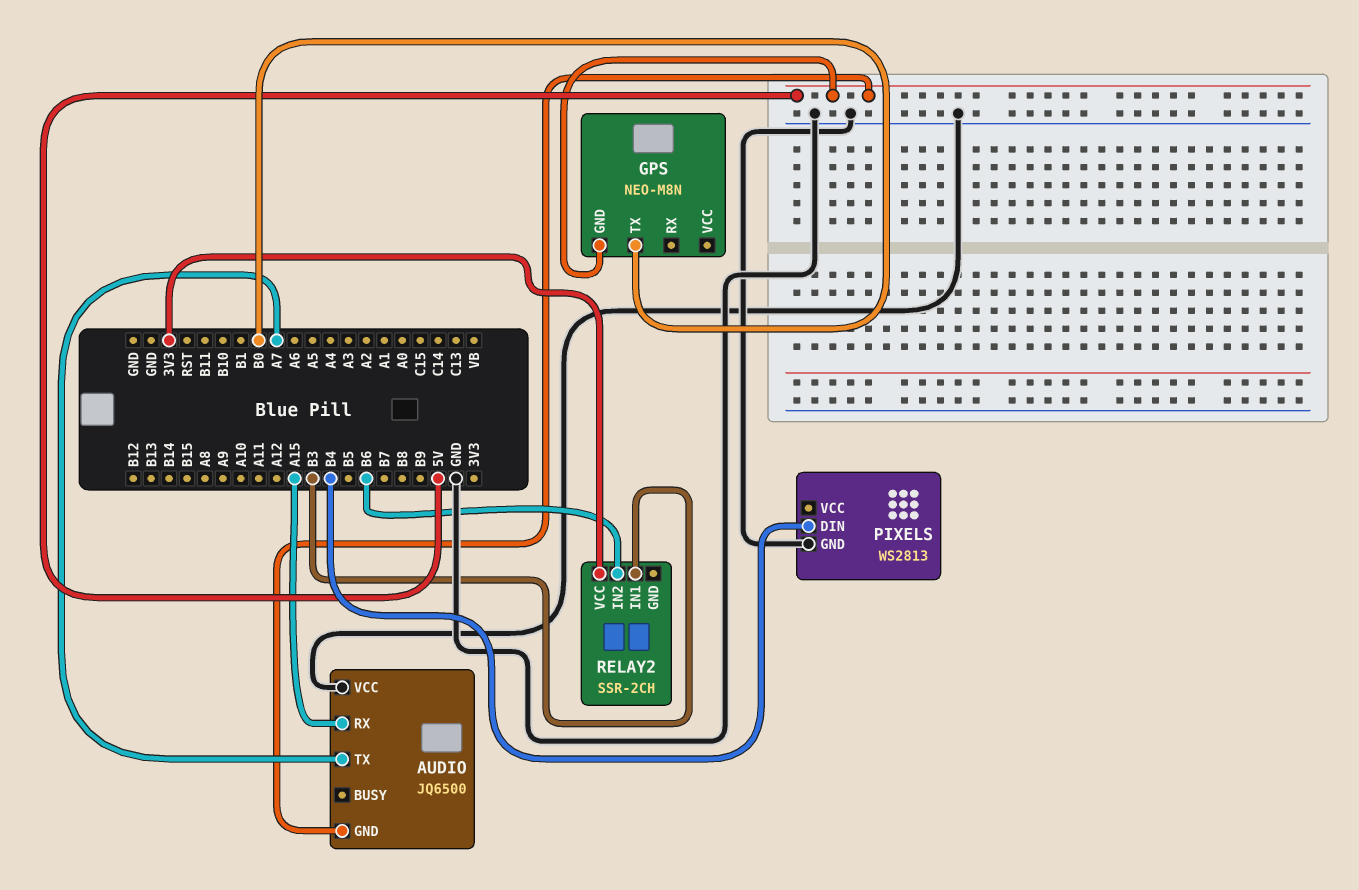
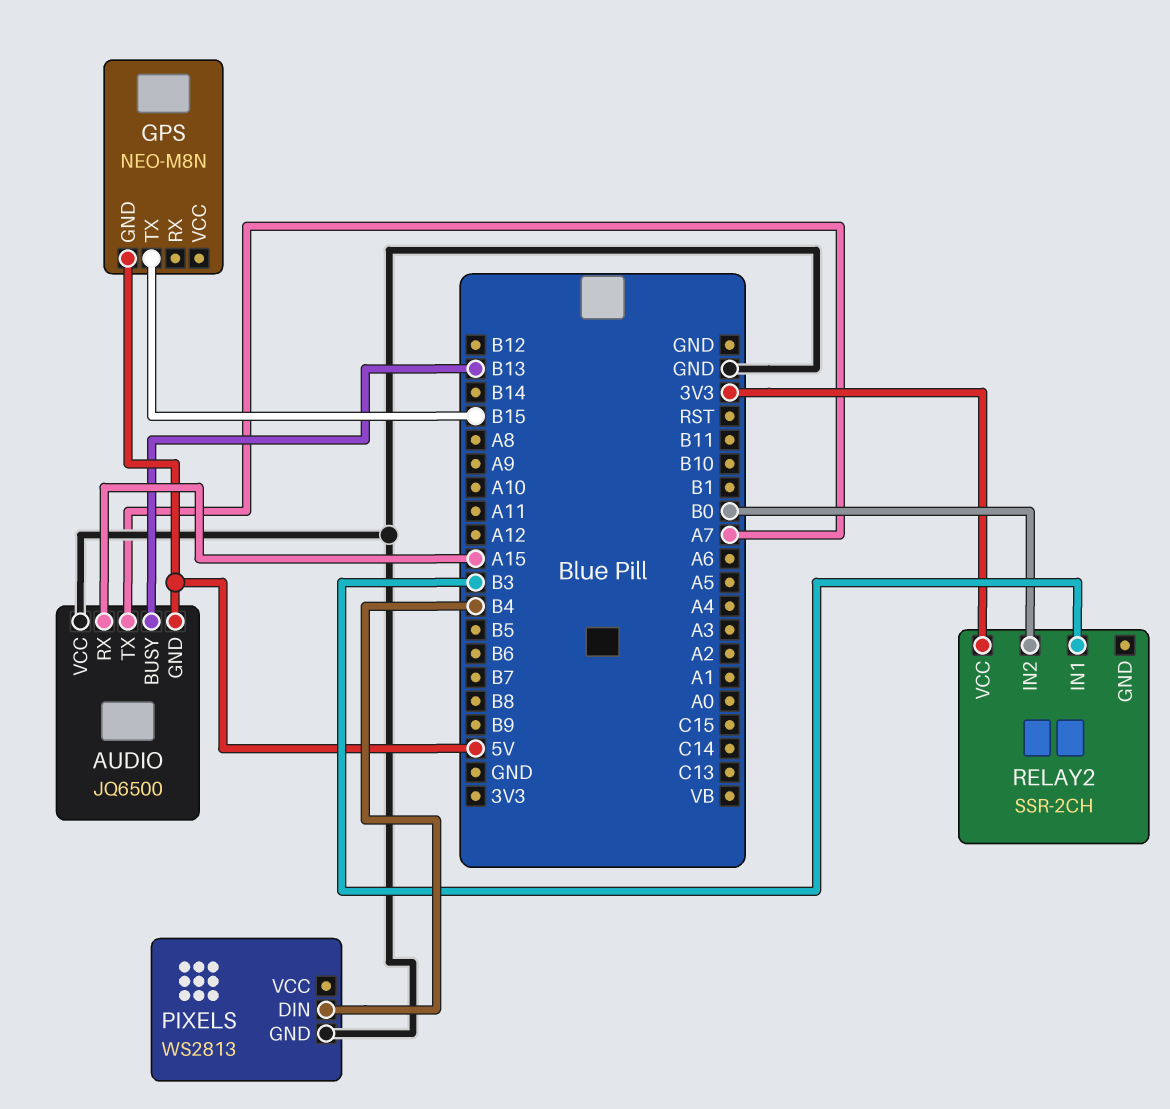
AUDIO pin BUSY: none -> B13
GPS pin TX: B0 -> B15
RELAY2 pin IN2: B6 -> B0

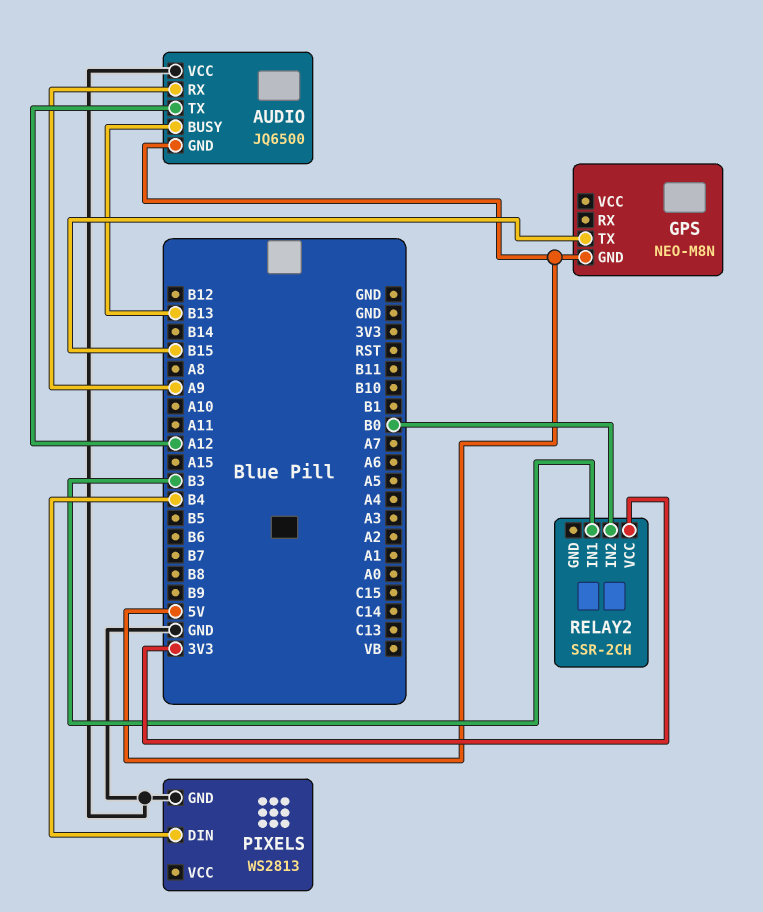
AUDIO pin RX: A15 -> A9
AUDIO pin TX: A7 -> A12

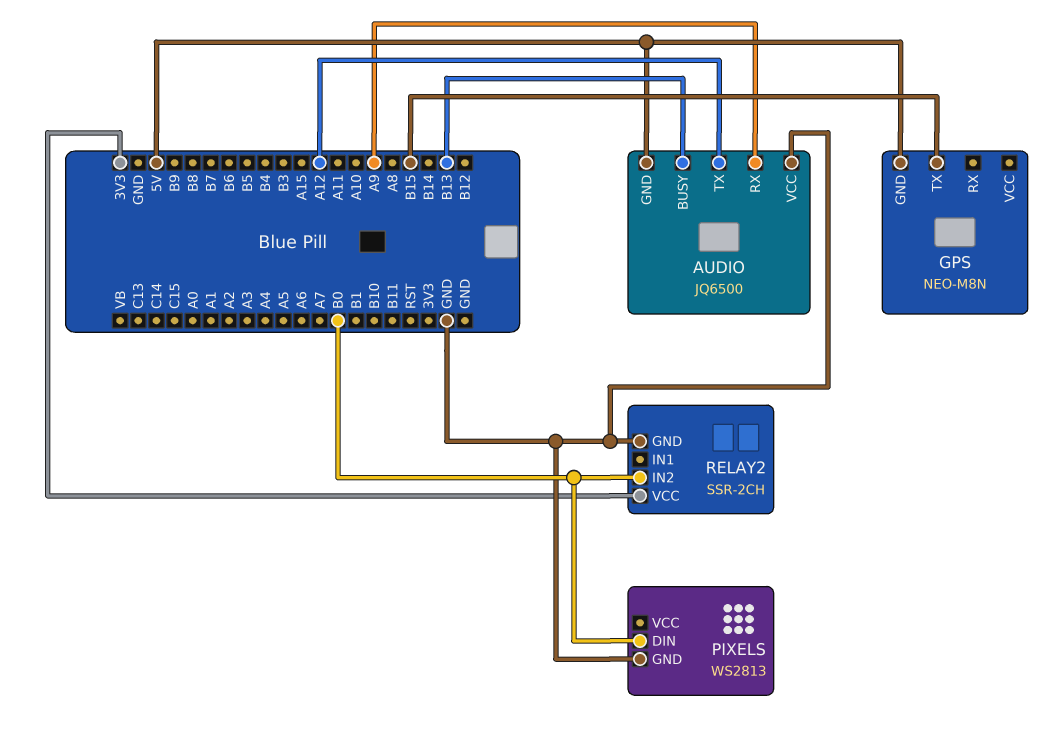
PIXELS pin DIN: B4 -> B0
RELAY2 pin GND: none -> GND
RELAY2 pin IN1: B3 -> none

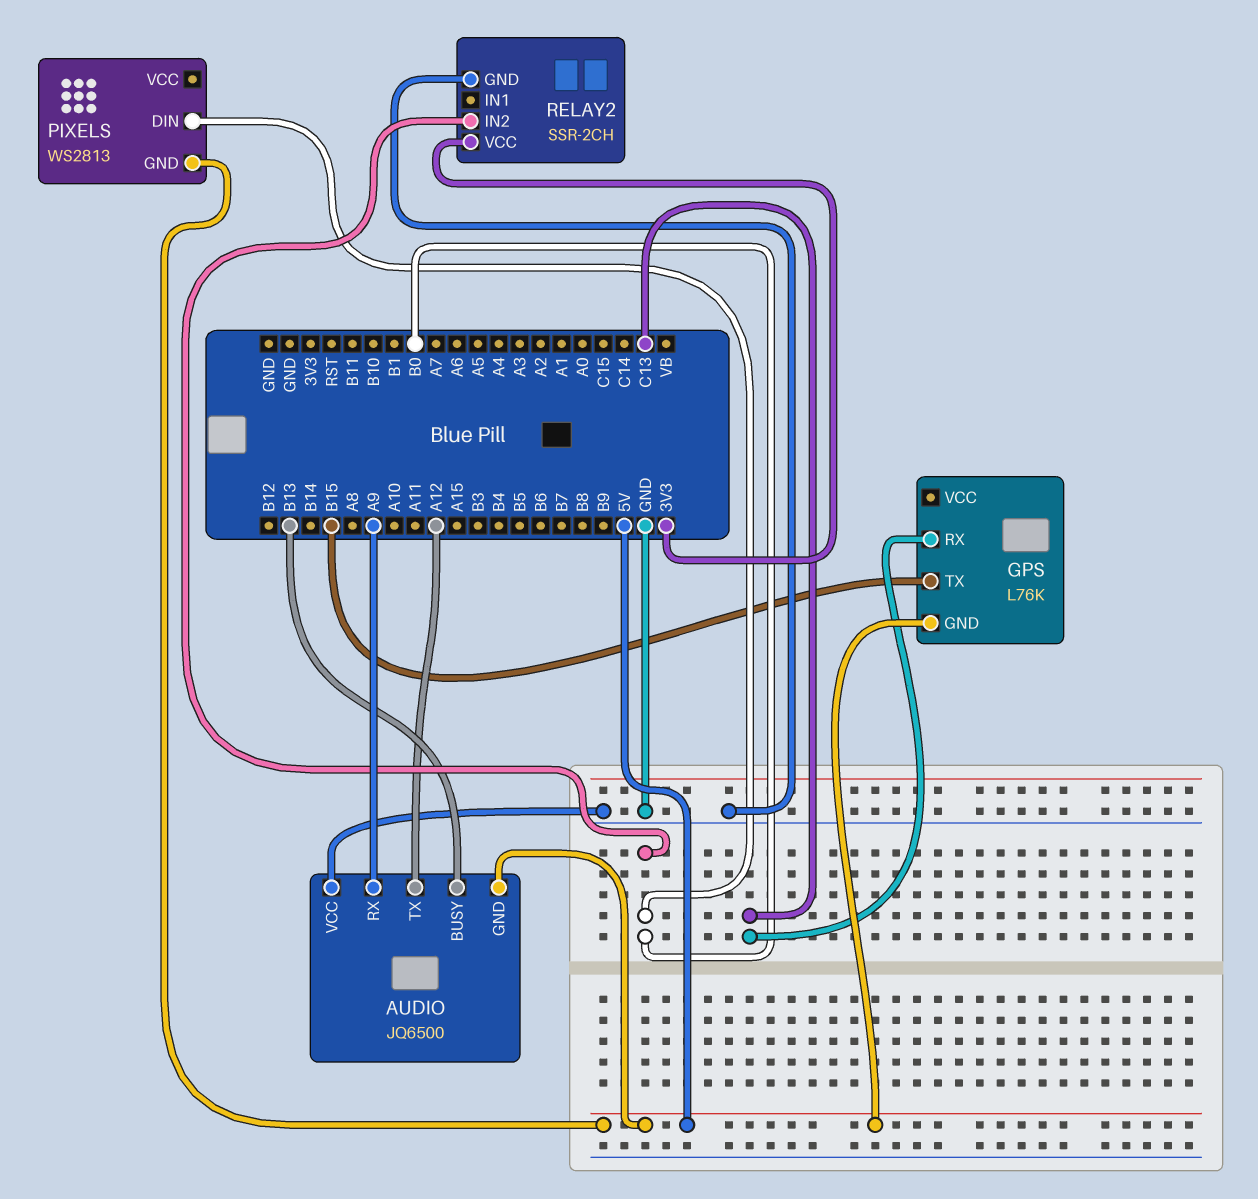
GPS: NEO-M8N -> L76K
GPS pin RX: none -> C13
PIXELS pin GND: GND -> 5V

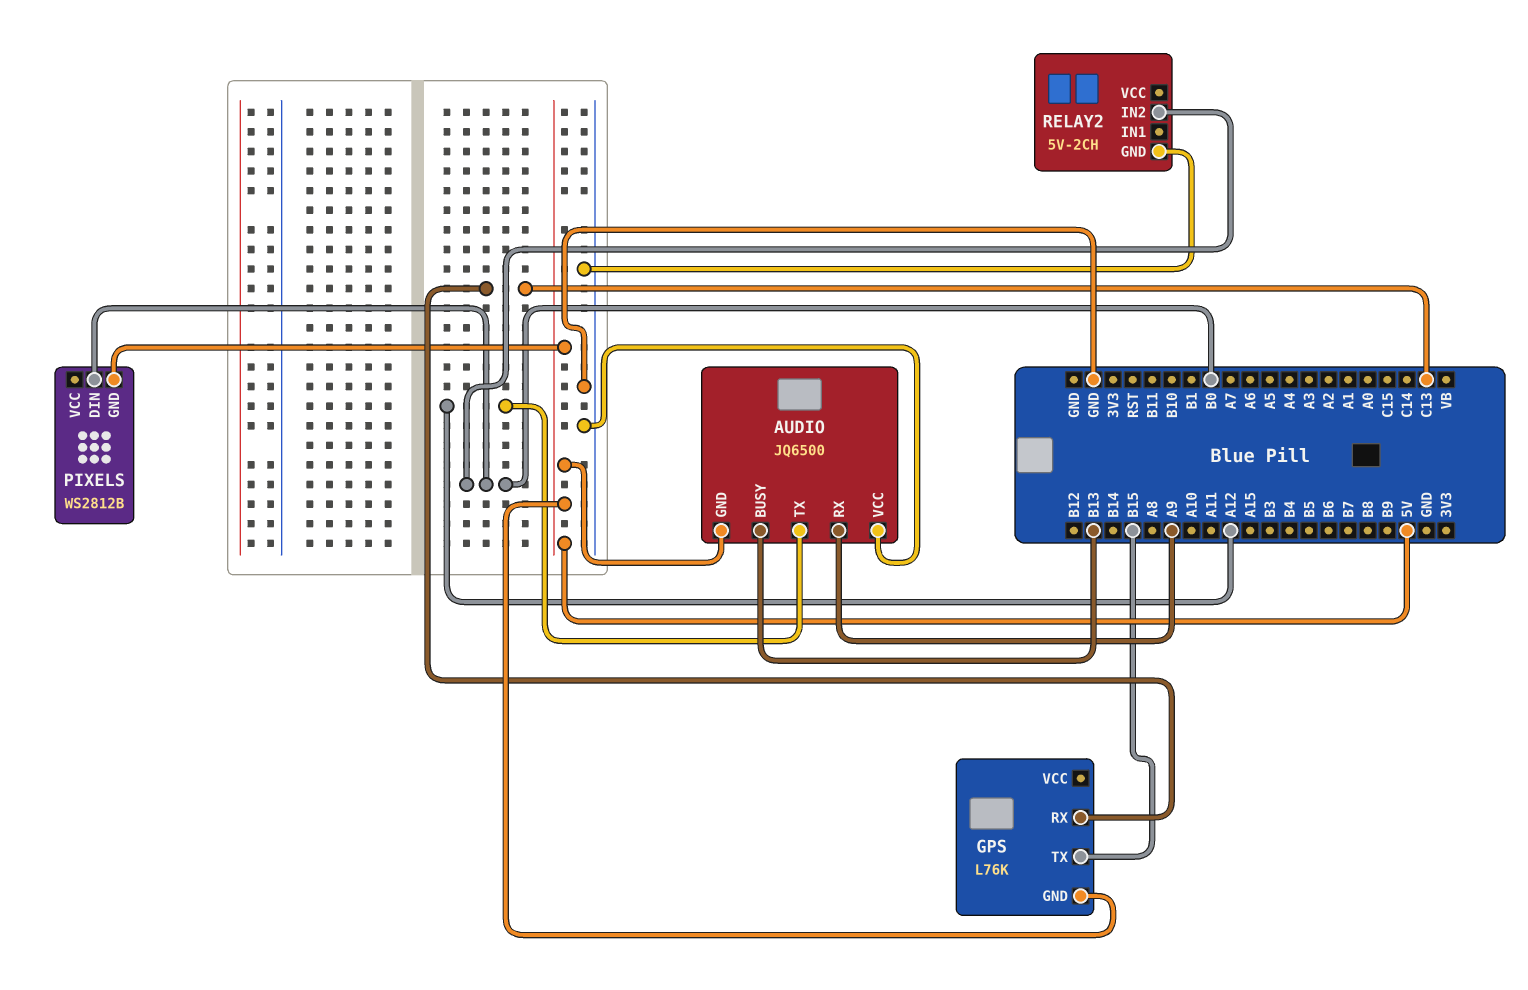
PIXELS: WS2813 -> WS2812B
RELAY2: SSR-2CH -> 5V-2CH
RELAY2 pin VCC: 3V3 -> none

